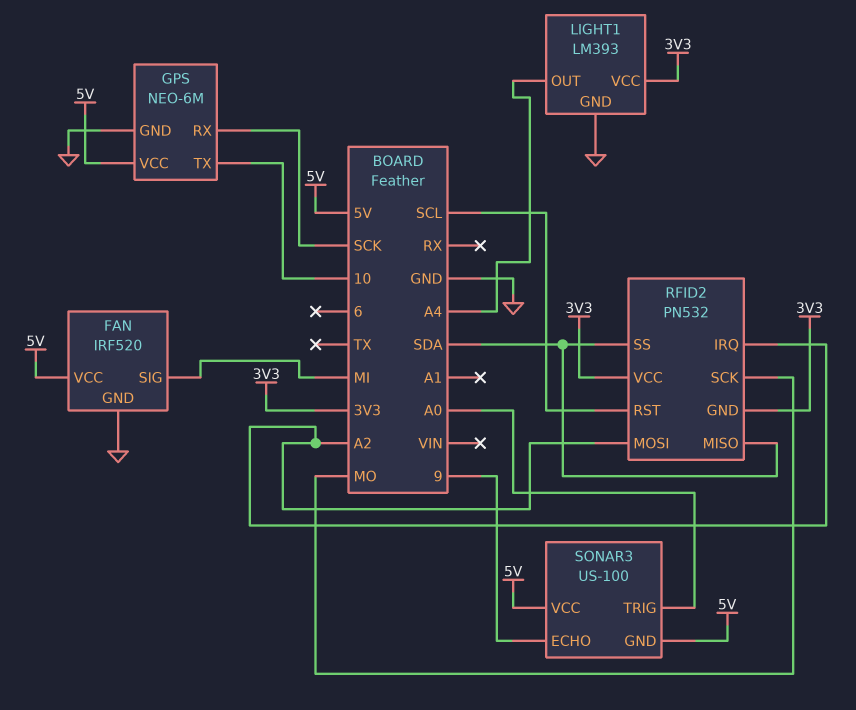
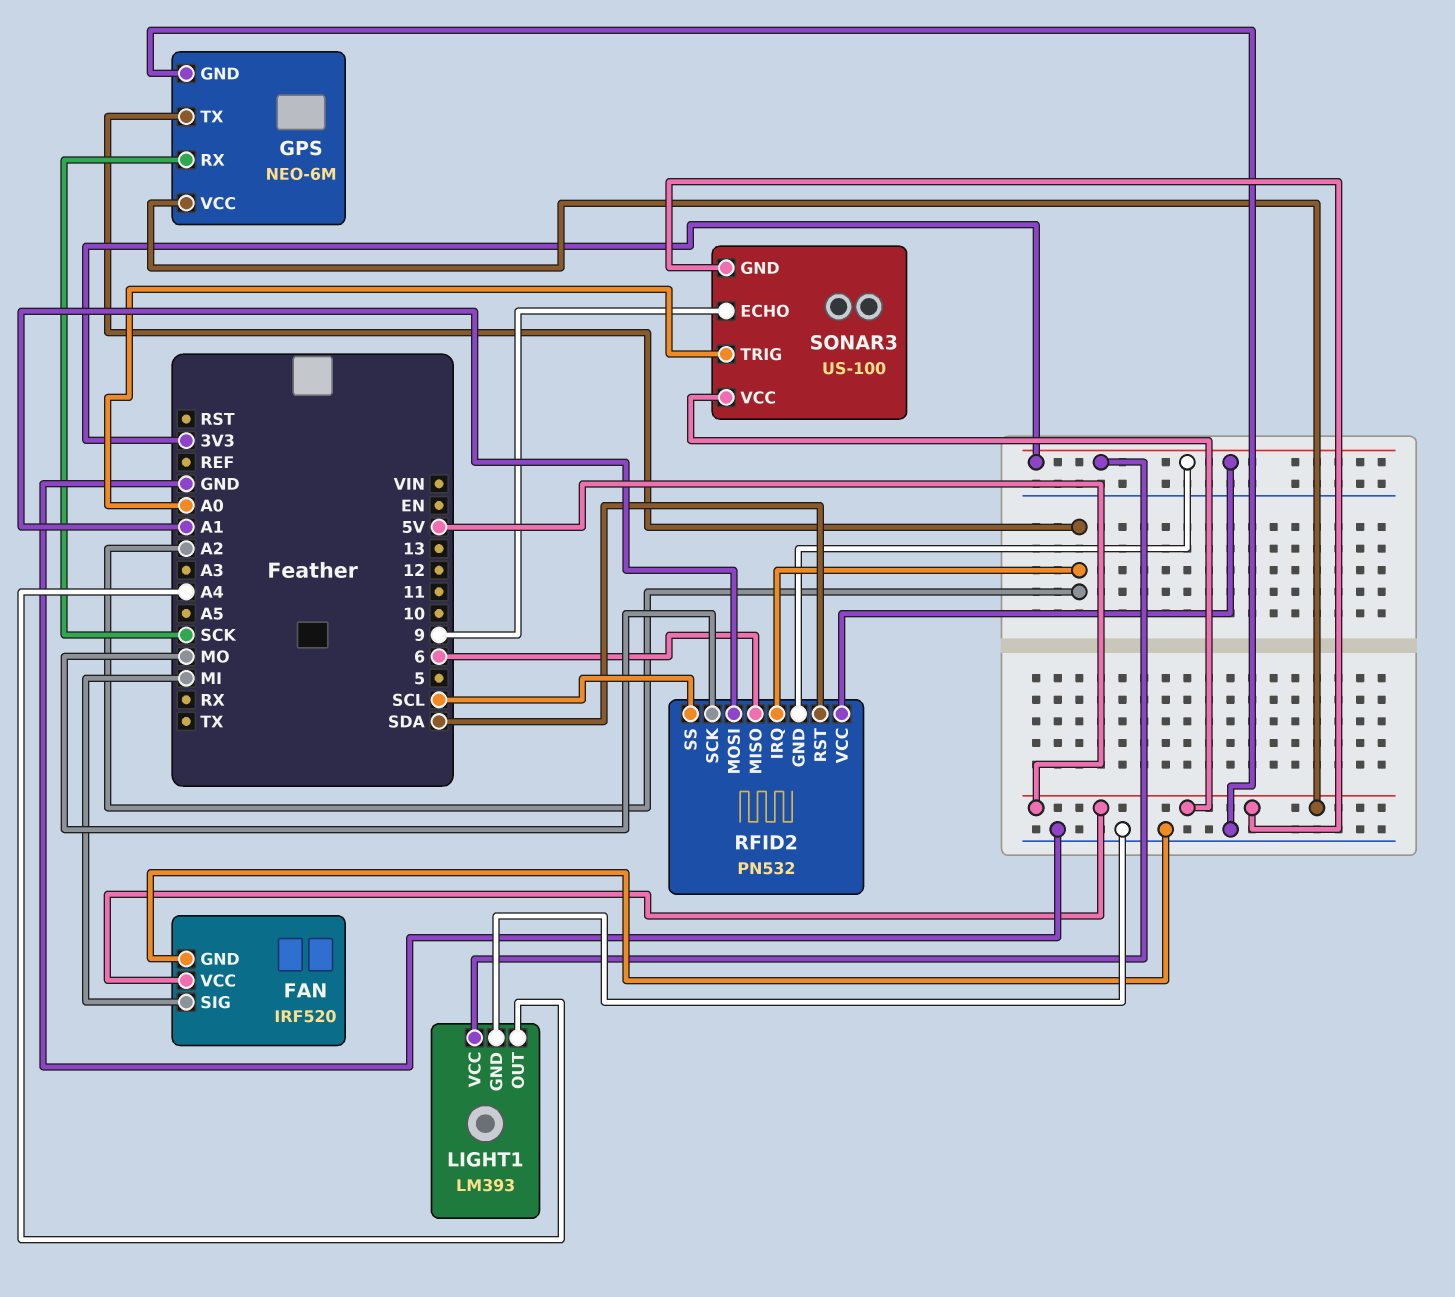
GPS pin TX: 10 -> A2
RFID2 pin MISO: SDA -> 6
RFID2 pin MOSI: A2 -> A1
RFID2 pin RST: SCL -> SDA
RFID2 pin SS: SDA -> SCL

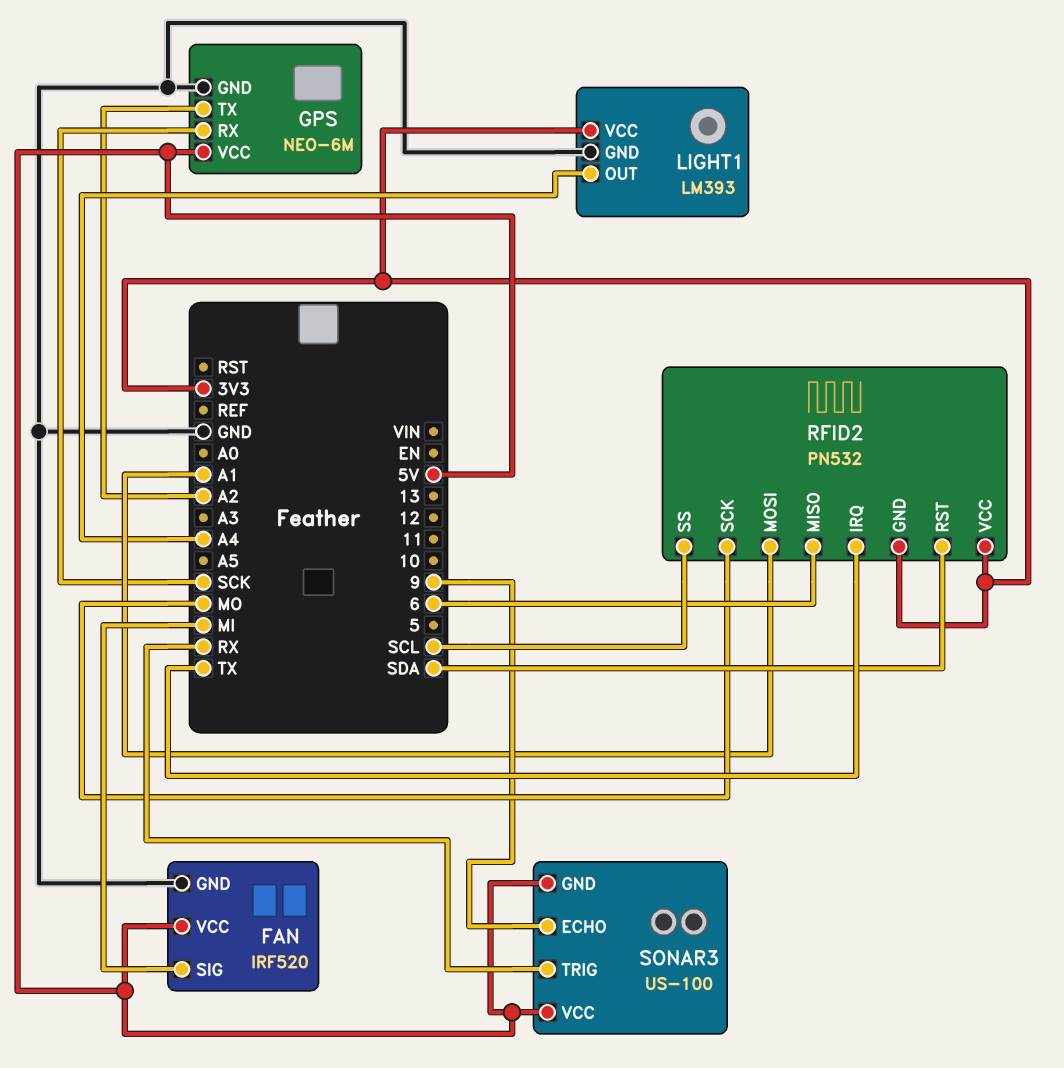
RFID2 pin IRQ: A2 -> TX
SONAR3 pin TRIG: A0 -> RX

